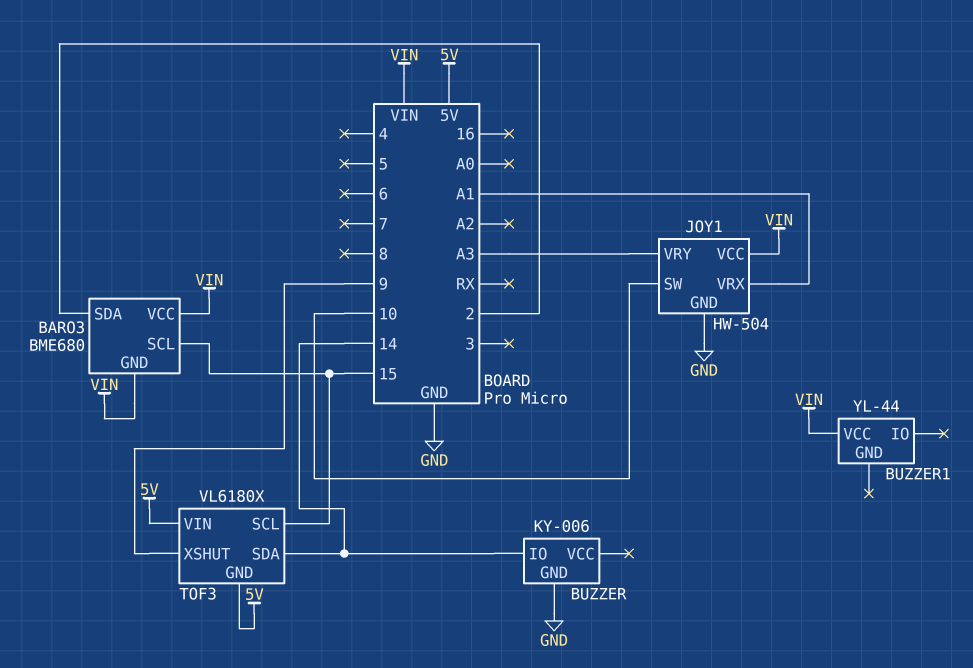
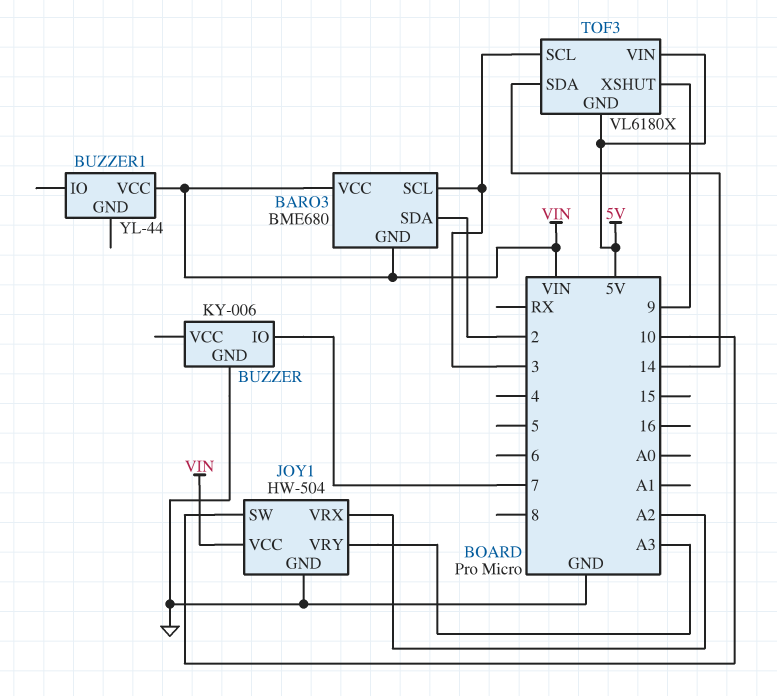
BARO3 pin SCL: 15 -> 3
BUZZER pin IO: 14 -> 7
JOY1 pin VRX: A1 -> A2
TOF3 pin SCL: 15 -> 3

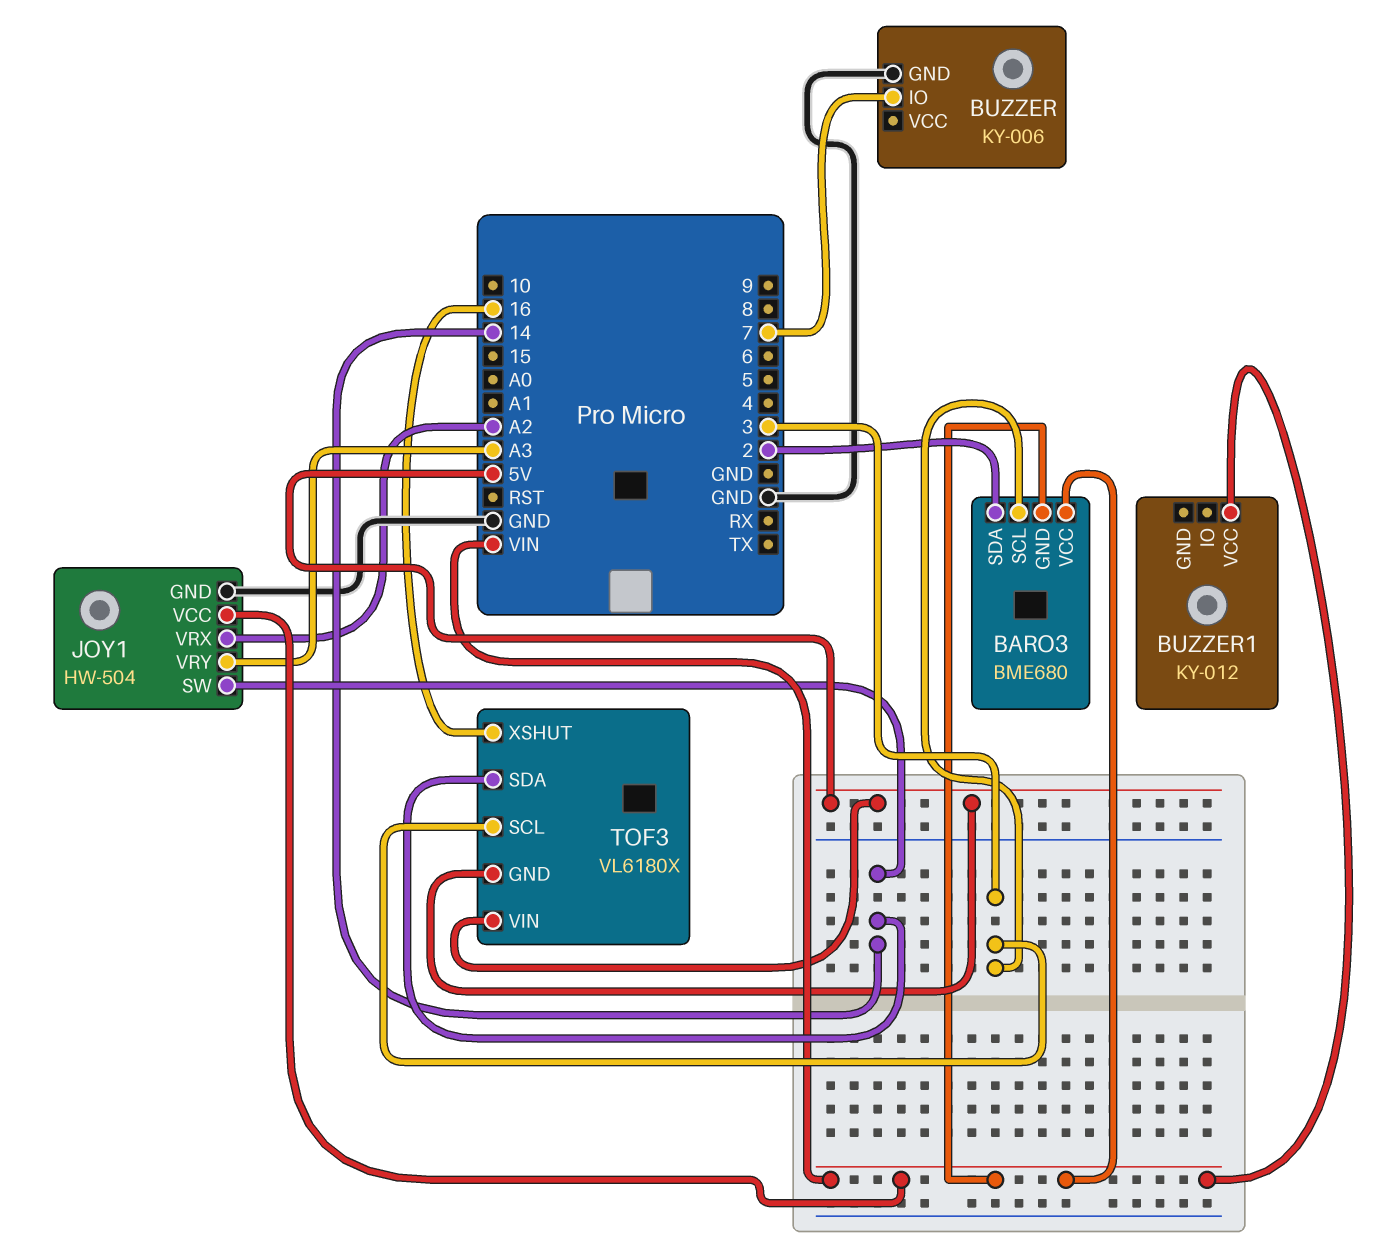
BUZZER1: YL-44 -> KY-012
JOY1 pin SW: 10 -> 14
TOF3 pin XSHUT: 9 -> 16

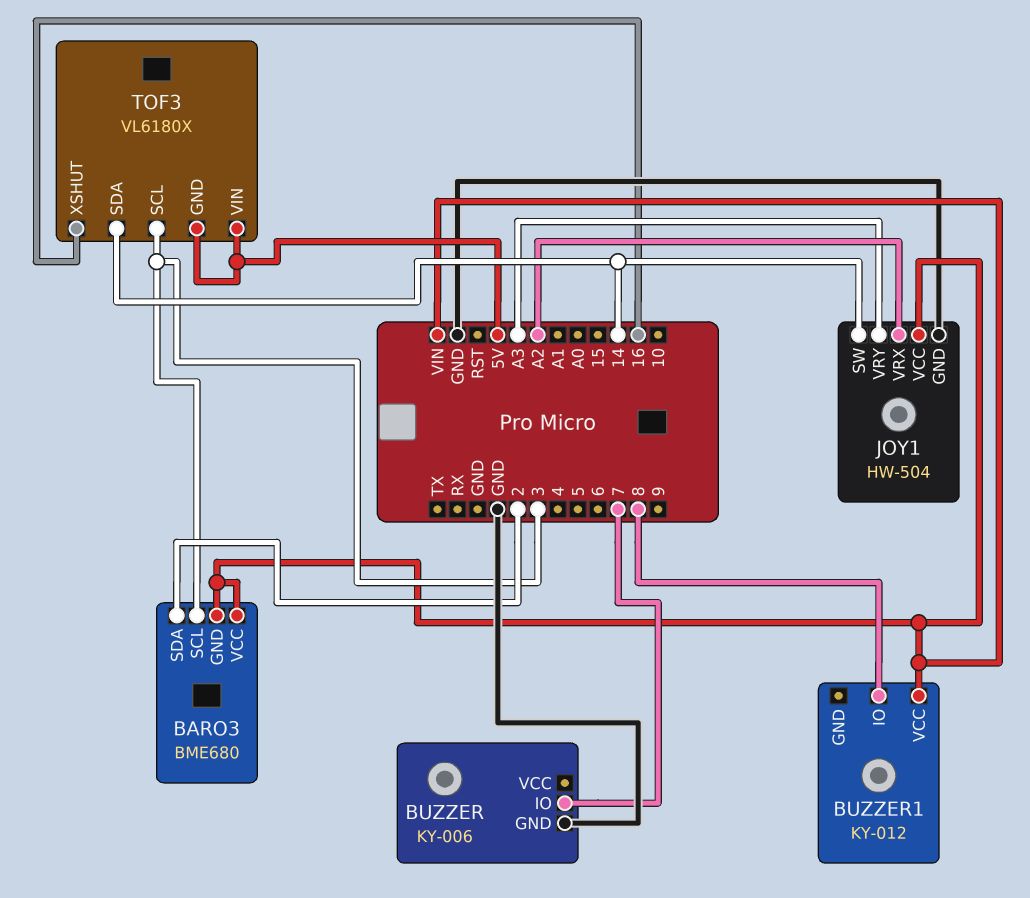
BUZZER1 pin IO: none -> 8

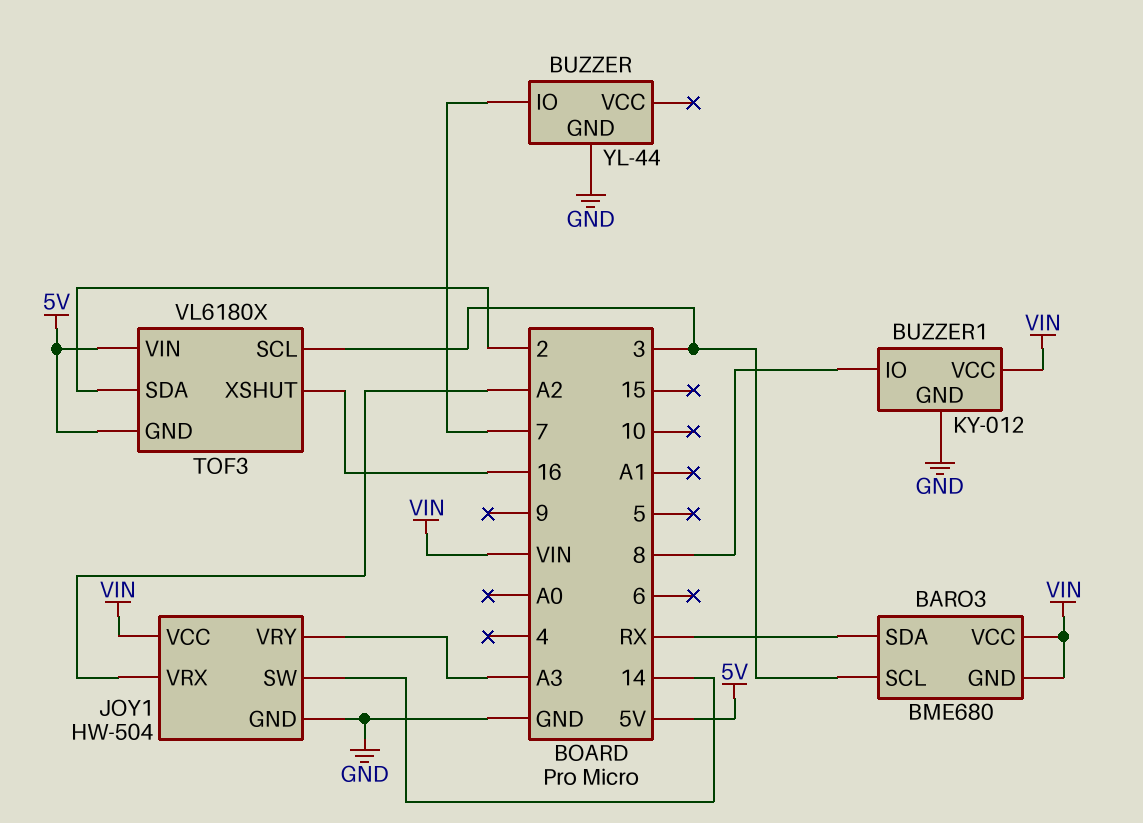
BARO3 pin SDA: 2 -> RX
BUZZER: KY-006 -> YL-44
BUZZER1 pin GND: none -> GND
TOF3 pin SDA: 14 -> 2

